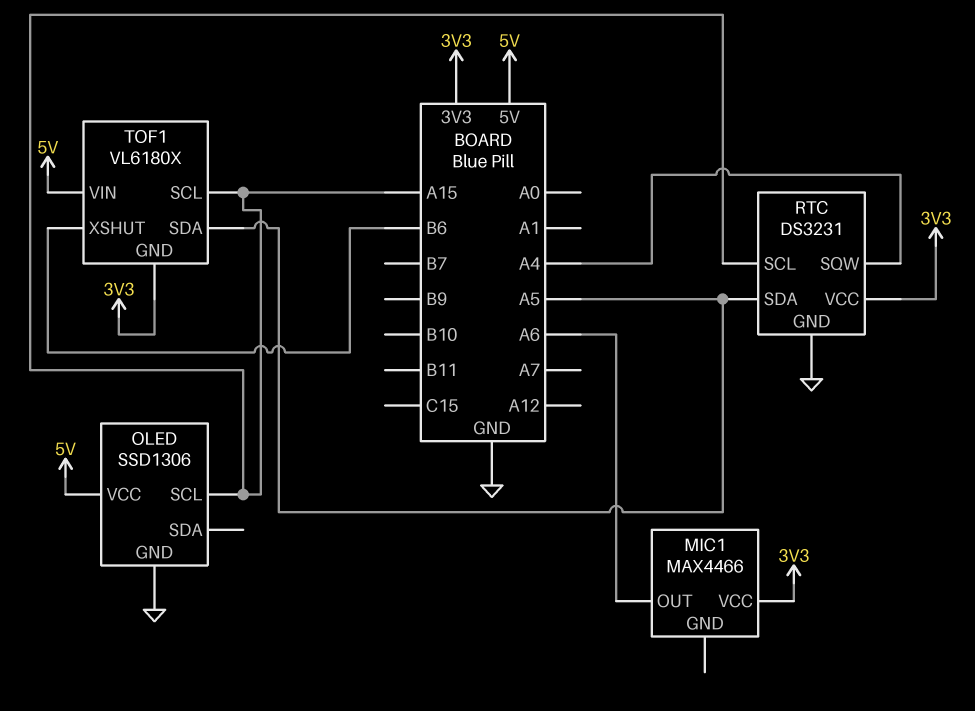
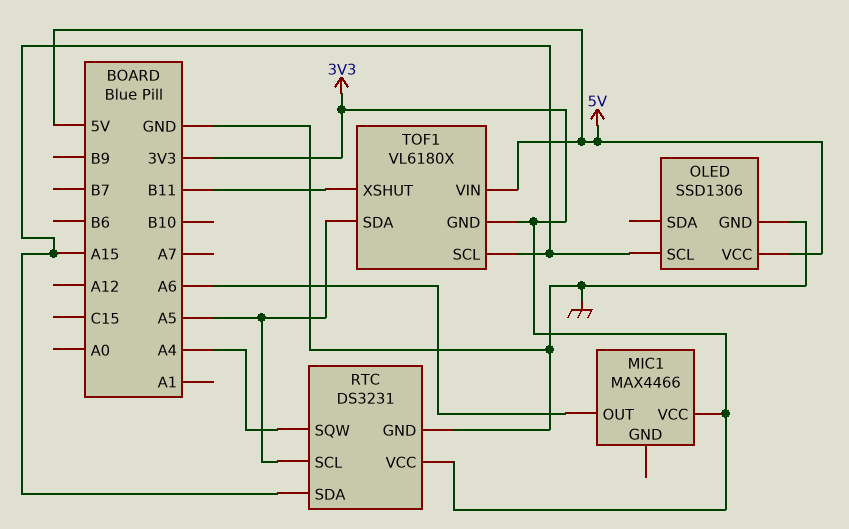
RTC pin SCL: A15 -> A5
RTC pin SDA: A5 -> A15
TOF1 pin XSHUT: B6 -> B11

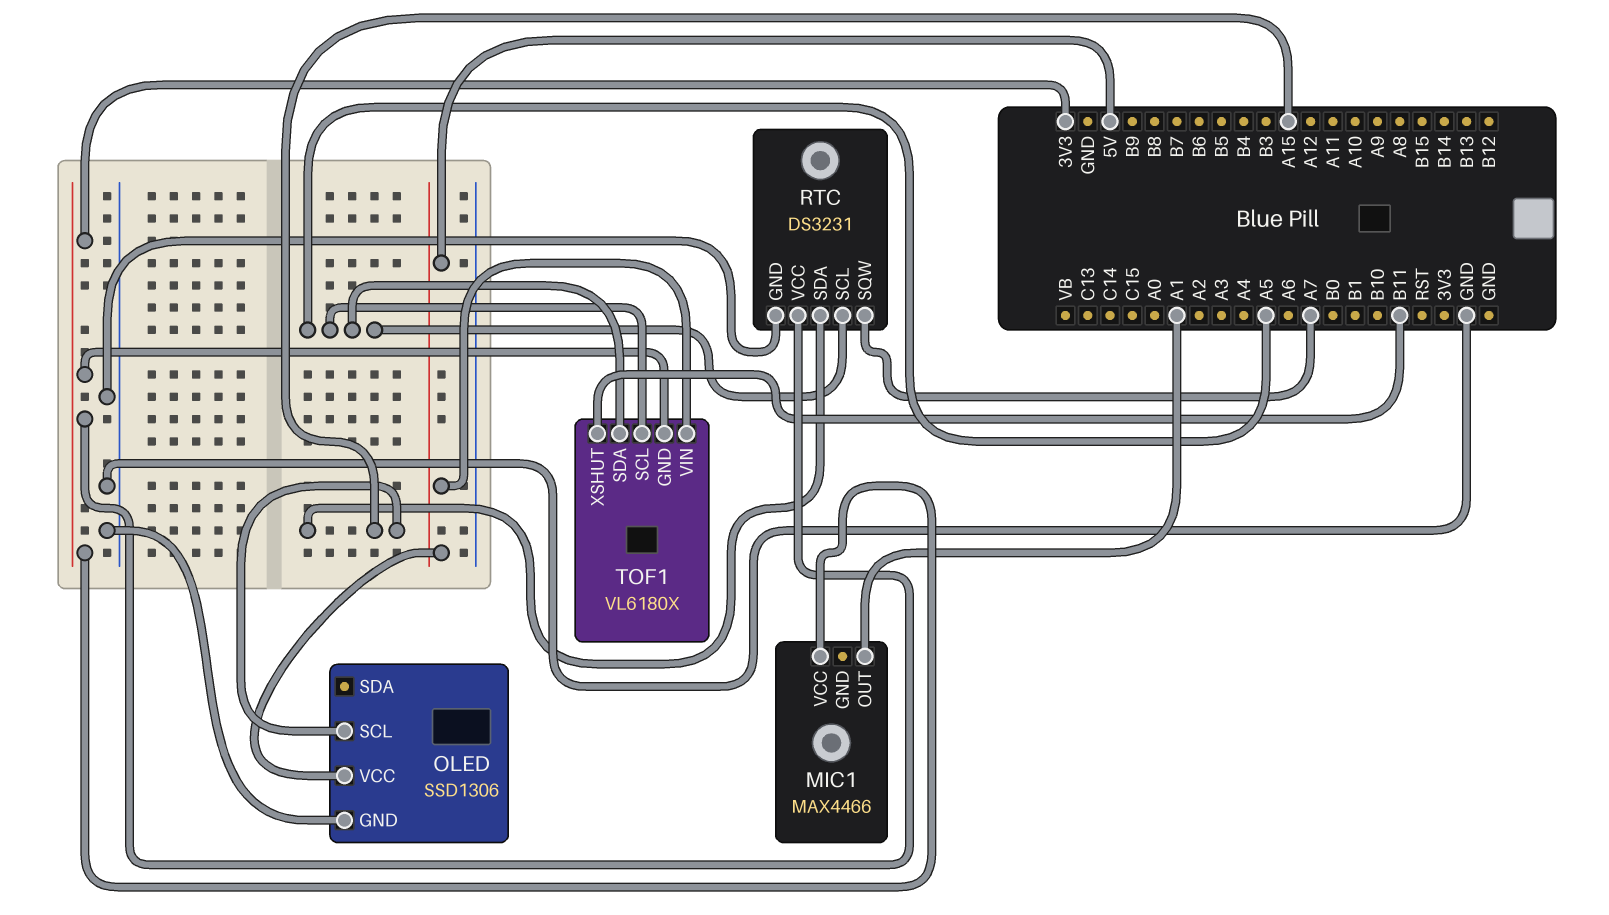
MIC1 pin OUT: A6 -> A1
RTC pin SQW: A4 -> A7
TOF1 pin SCL: A15 -> A5

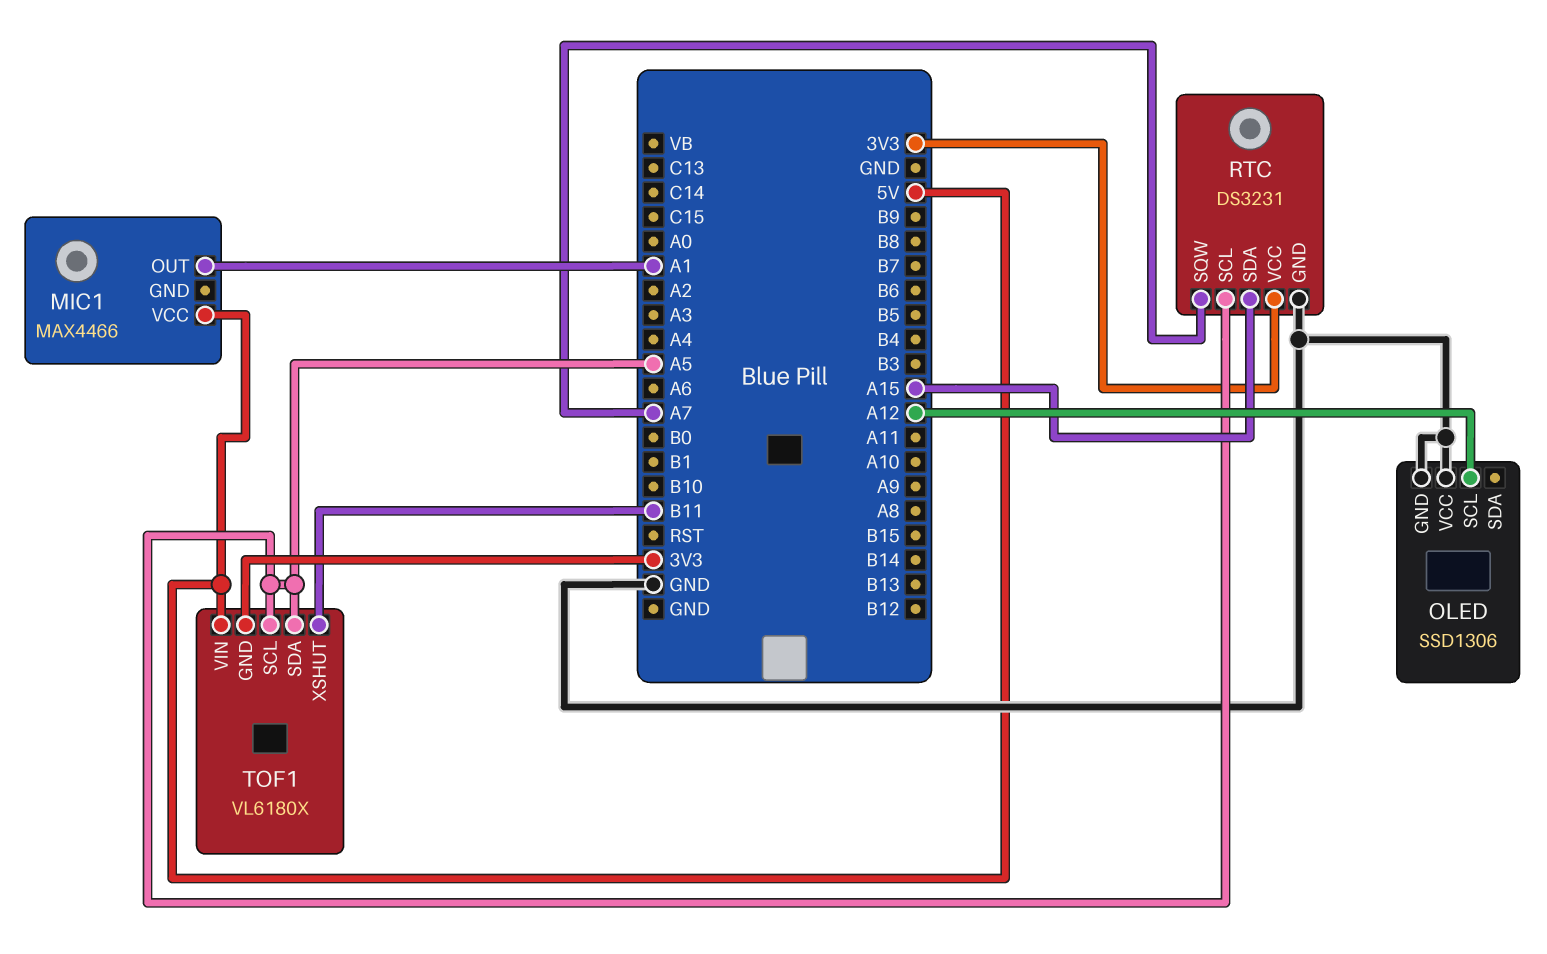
MIC1 pin VCC: 3V3 -> 5V
OLED pin SCL: A15 -> A12
OLED pin VCC: 5V -> GND

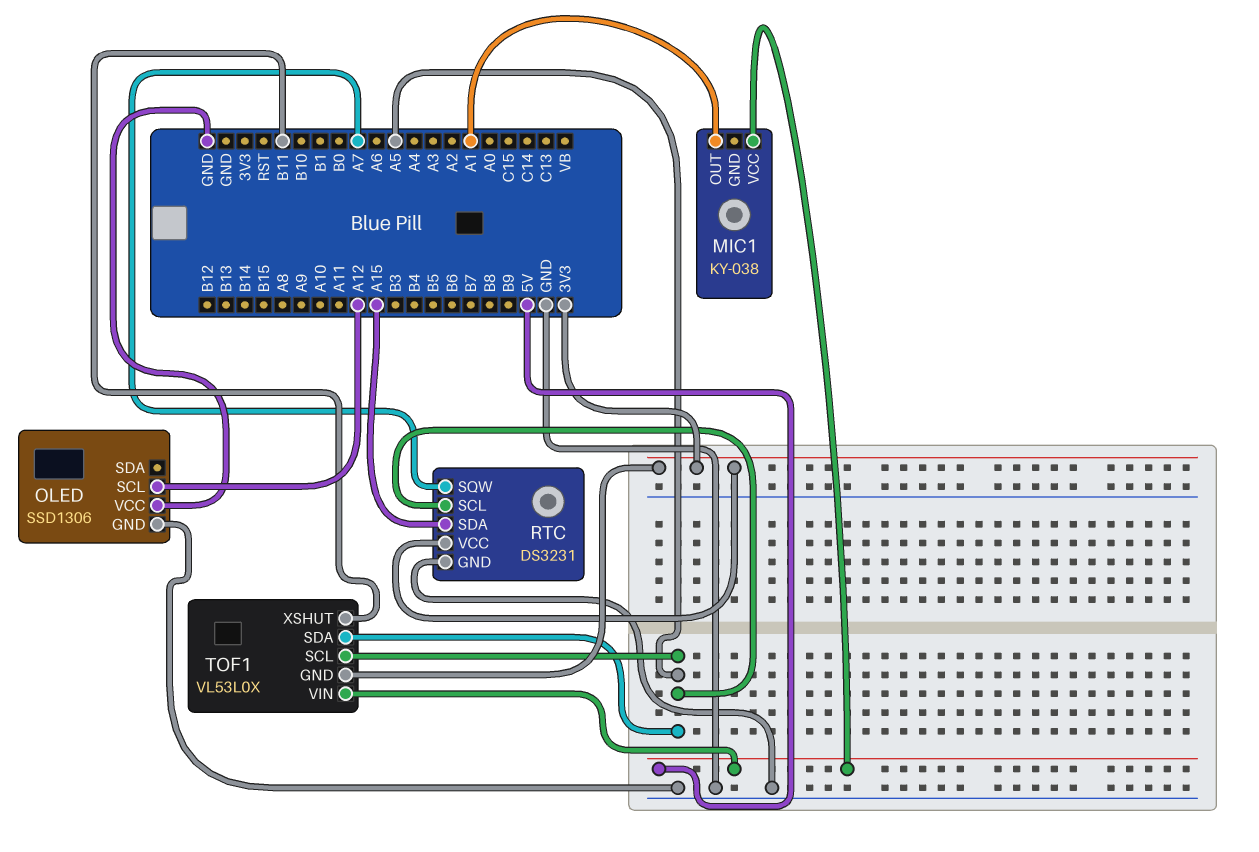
MIC1: MAX4466 -> KY-038
TOF1: VL6180X -> VL53L0X

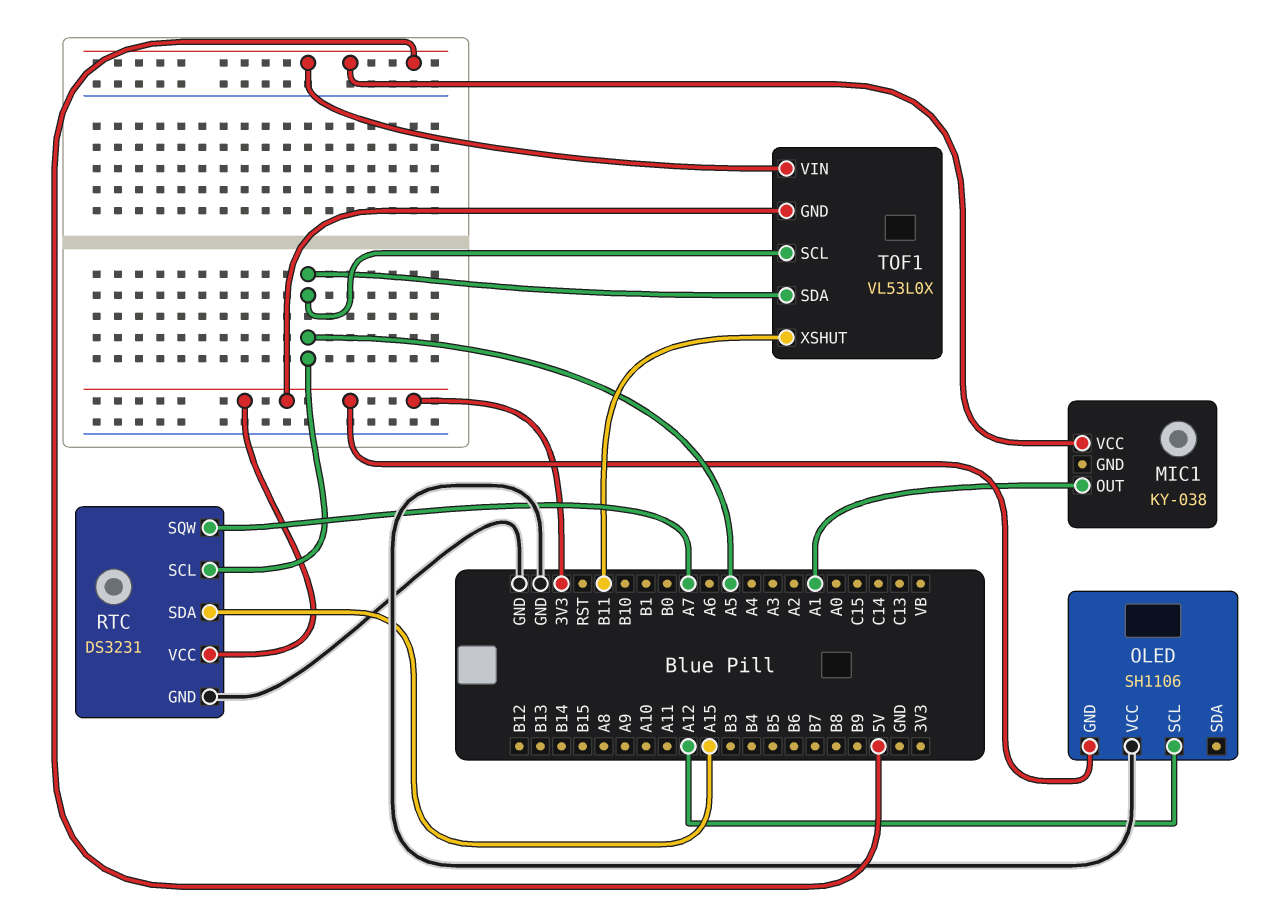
OLED: SSD1306 -> SH1106
OLED pin GND: GND -> 3V3

